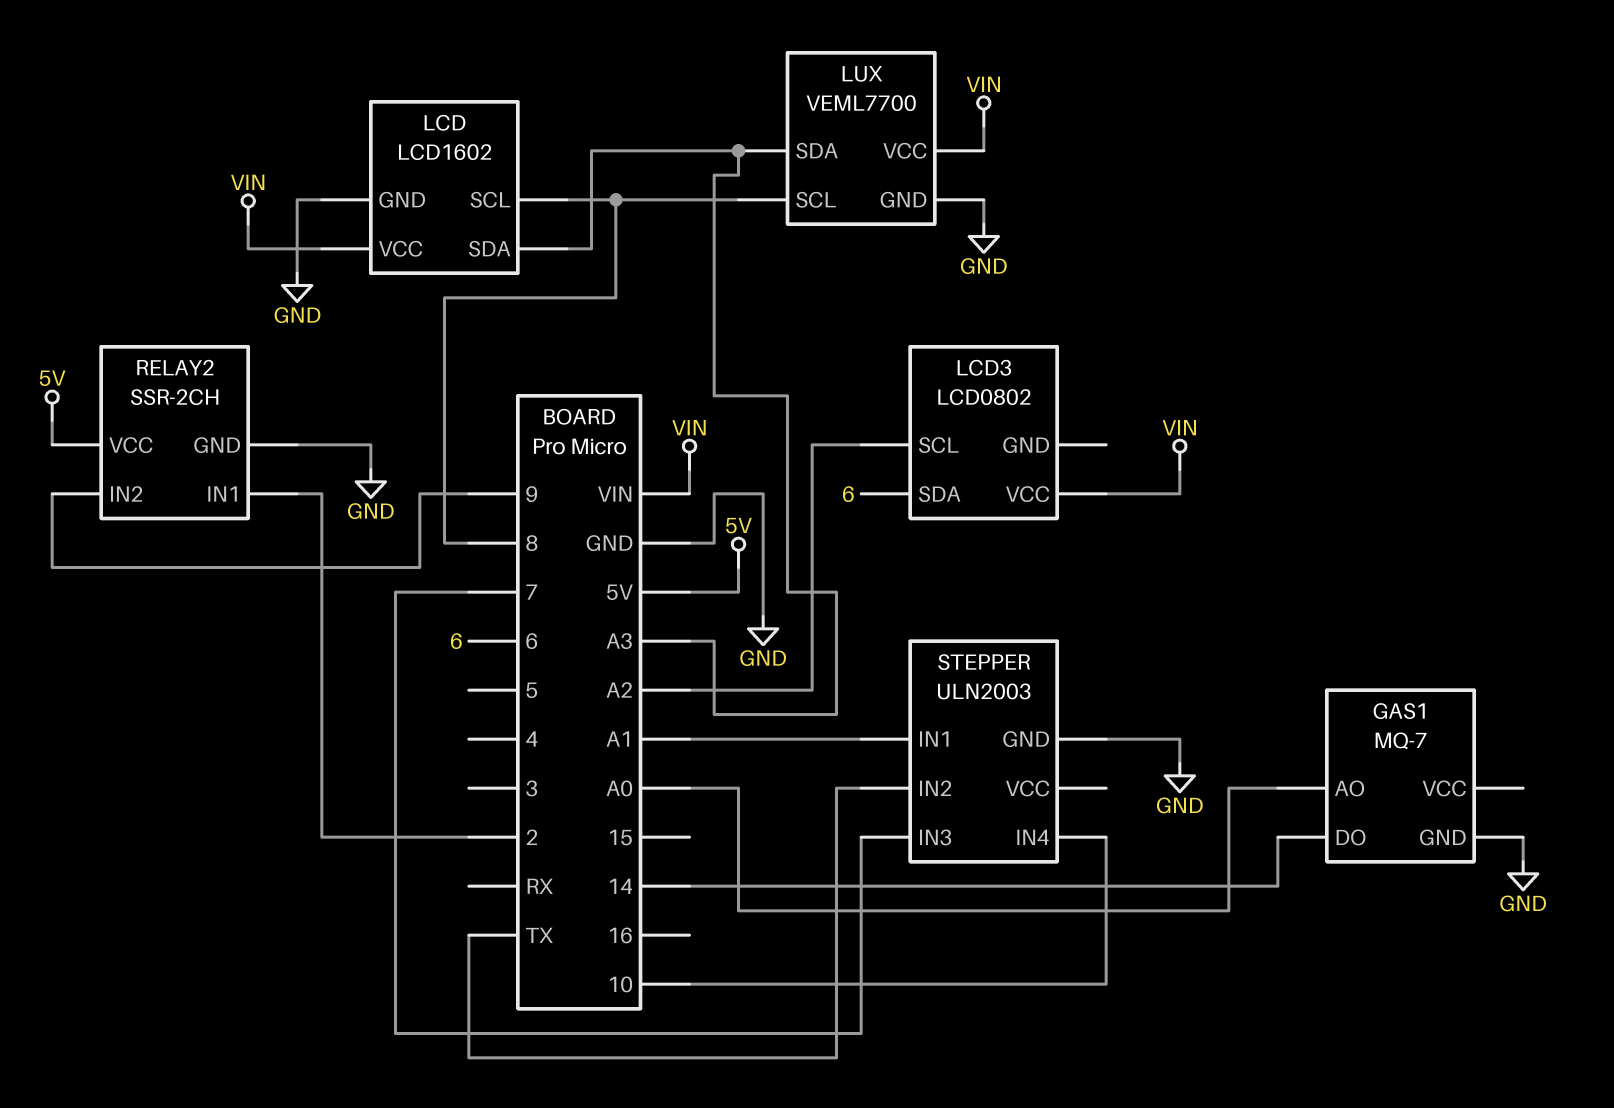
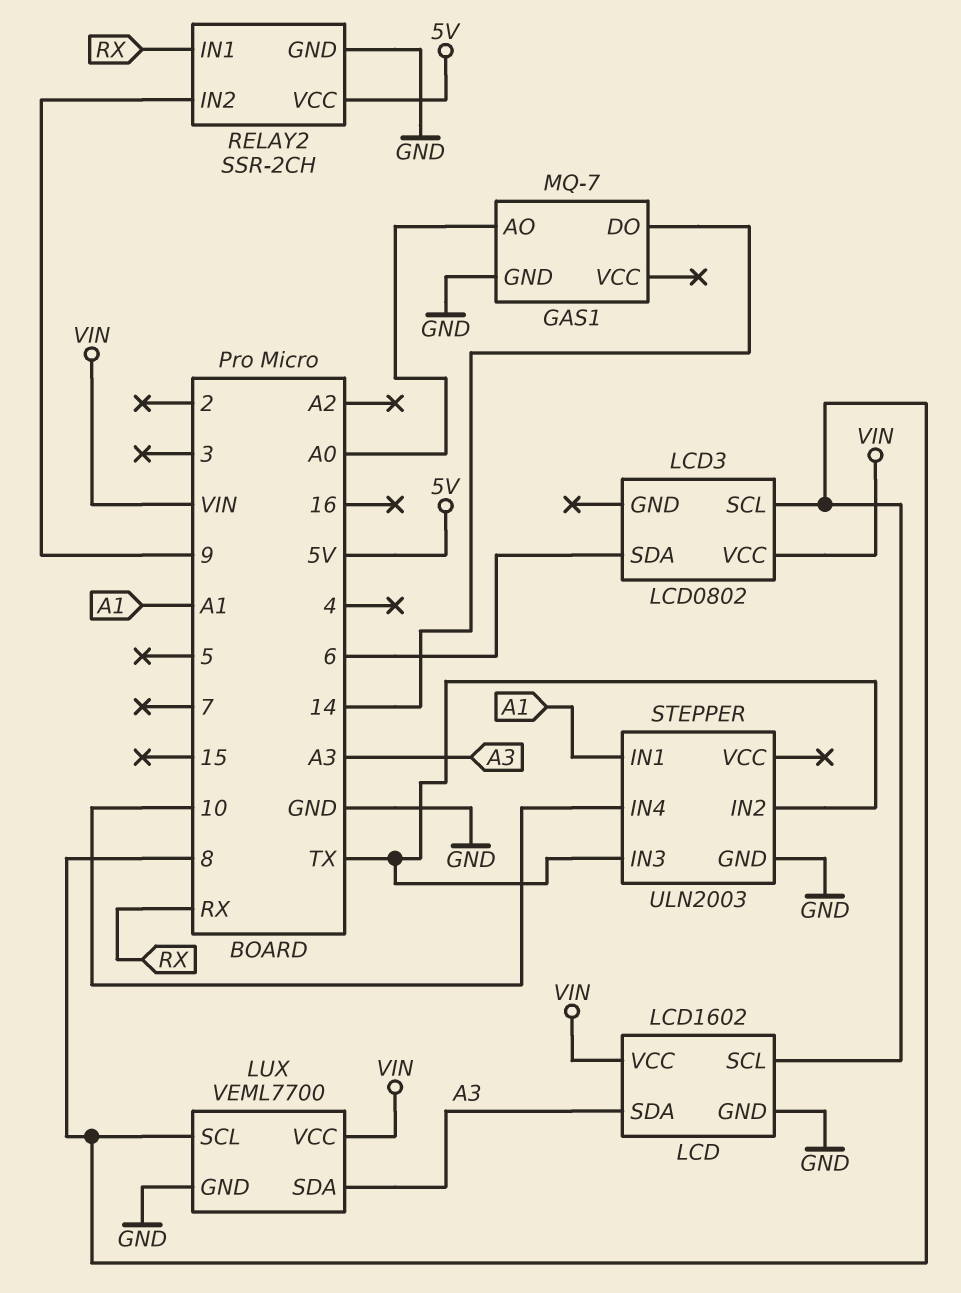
LCD3 pin SCL: A2 -> 8
RELAY2 pin IN1: 2 -> RX
STEPPER pin IN3: 7 -> TX

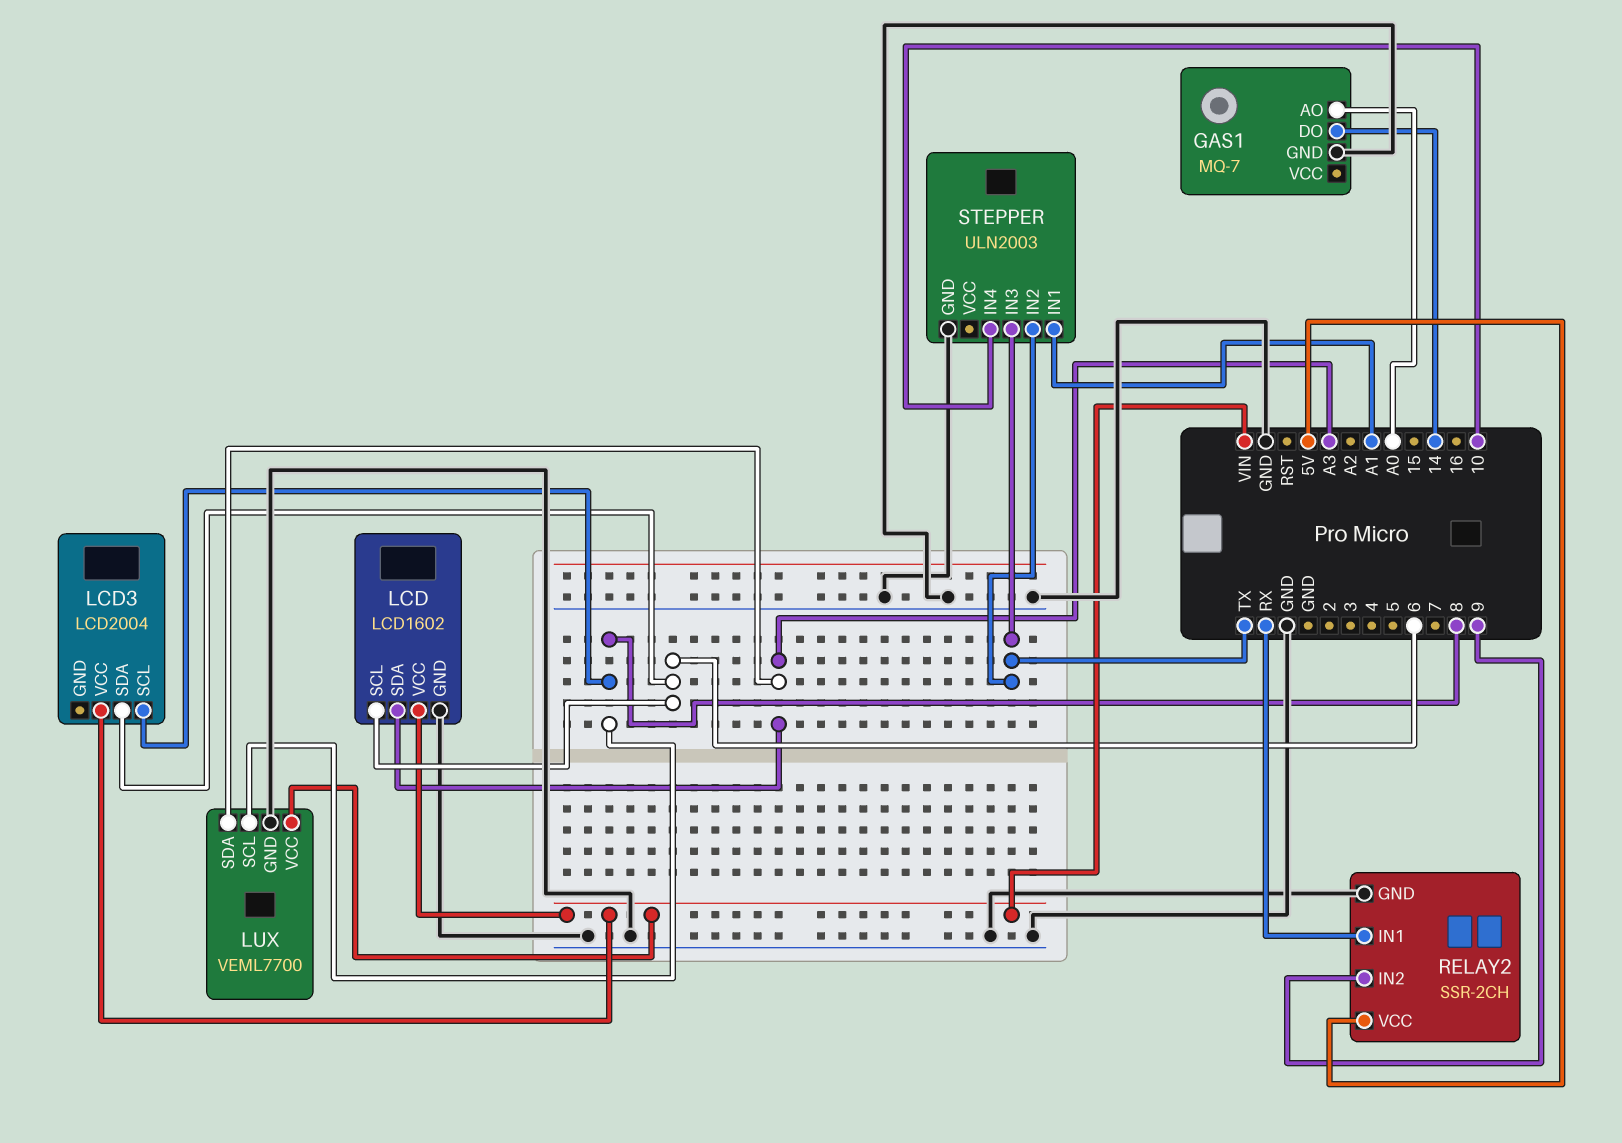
LCD pin SCL: 8 -> 6
LCD3: LCD0802 -> LCD2004

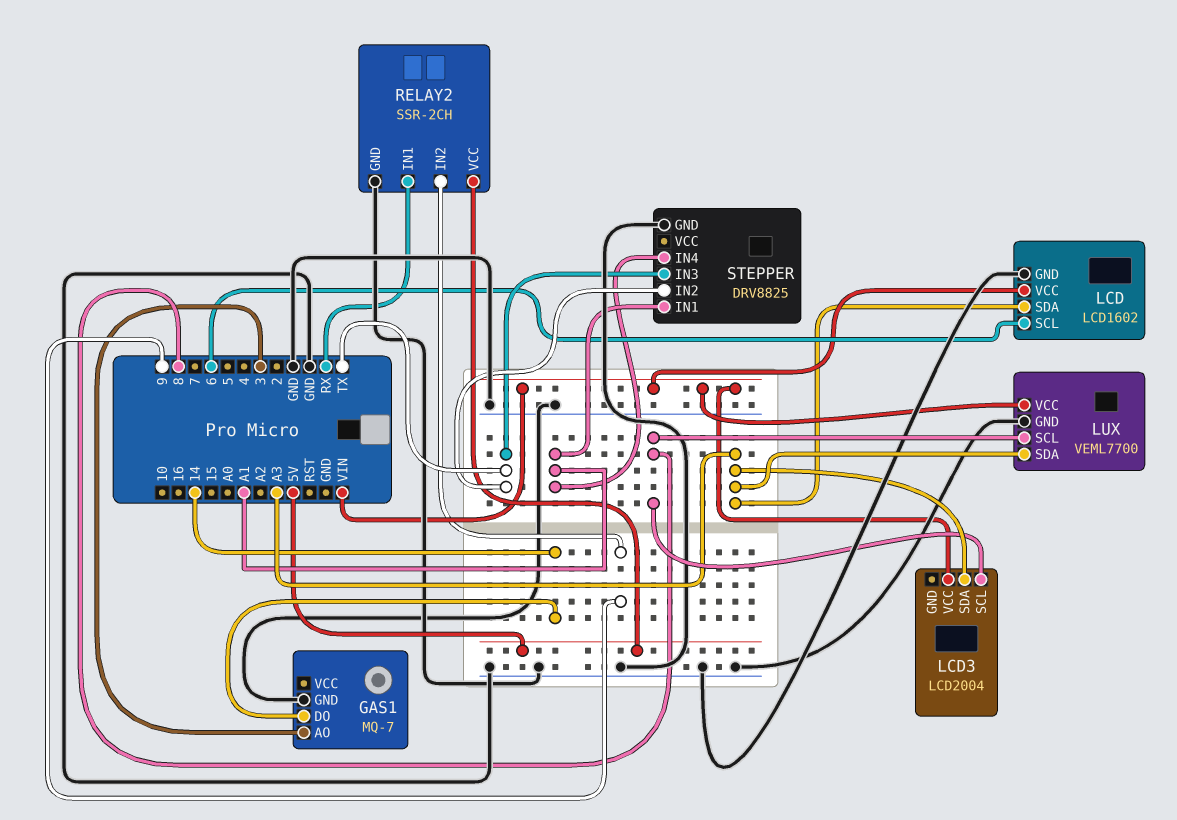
GAS1 pin AO: A0 -> 3
LCD3 pin SDA: 6 -> A3
STEPPER: ULN2003 -> DRV8825
STEPPER pin IN4: 10 -> A1

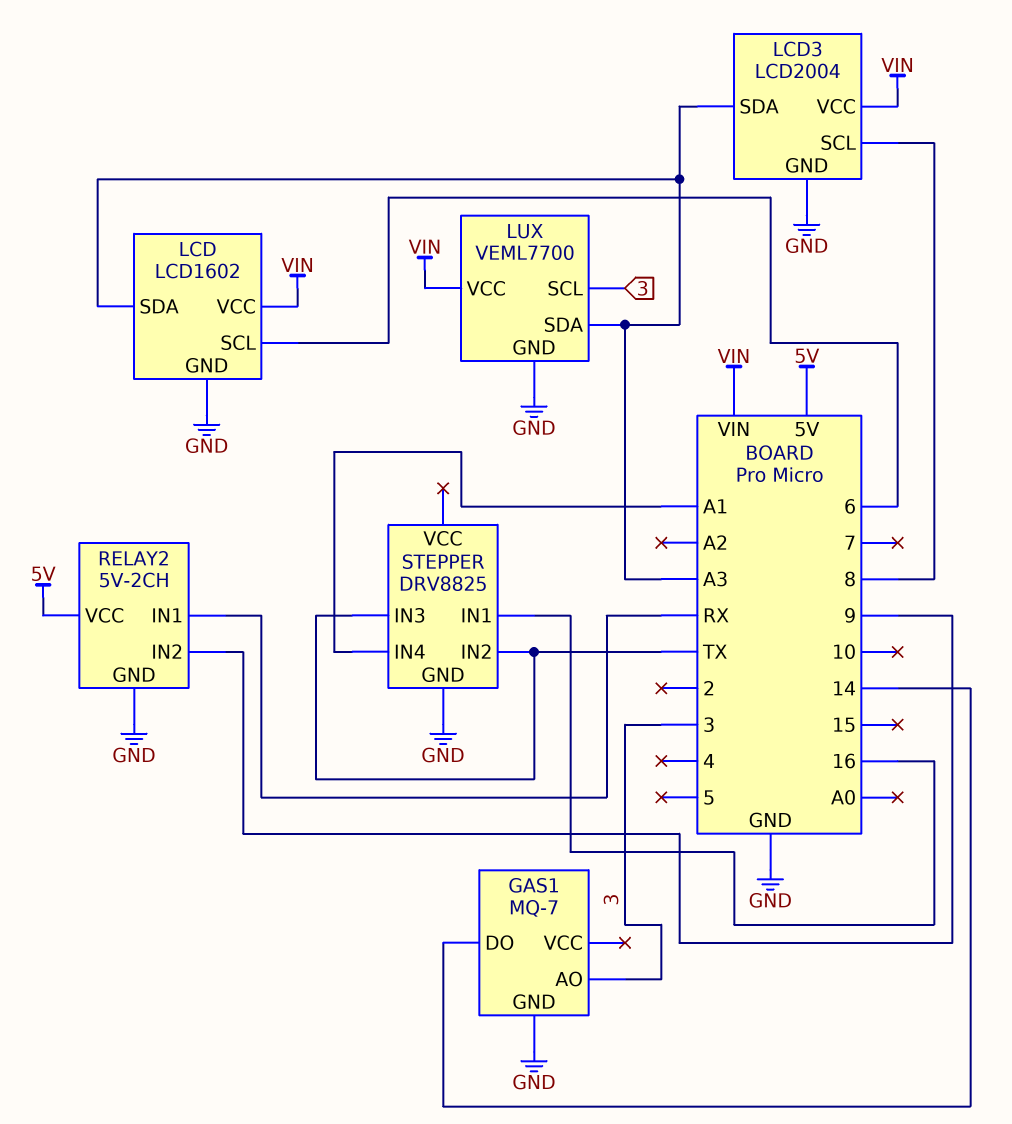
LCD3 pin GND: none -> GND
LUX pin SCL: 8 -> 3
RELAY2: SSR-2CH -> 5V-2CH
STEPPER pin IN1: A1 -> 16

